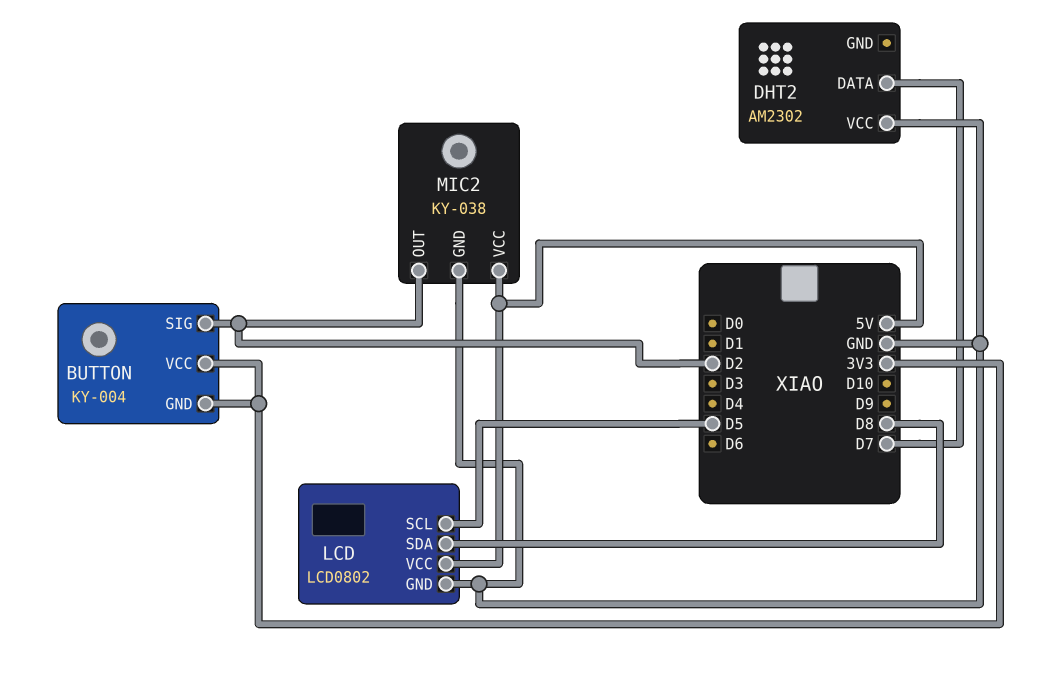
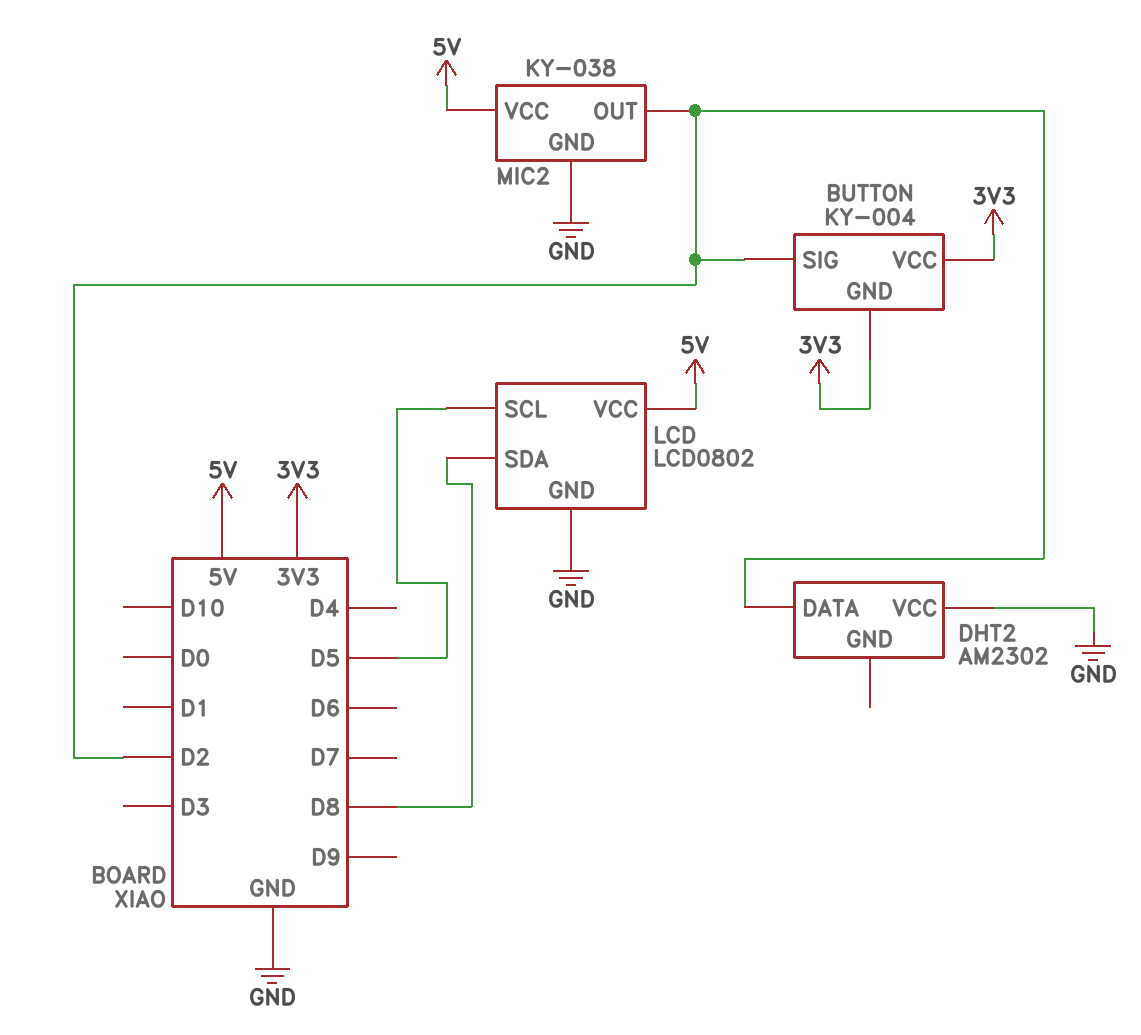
DHT2 pin DATA: D7 -> D2

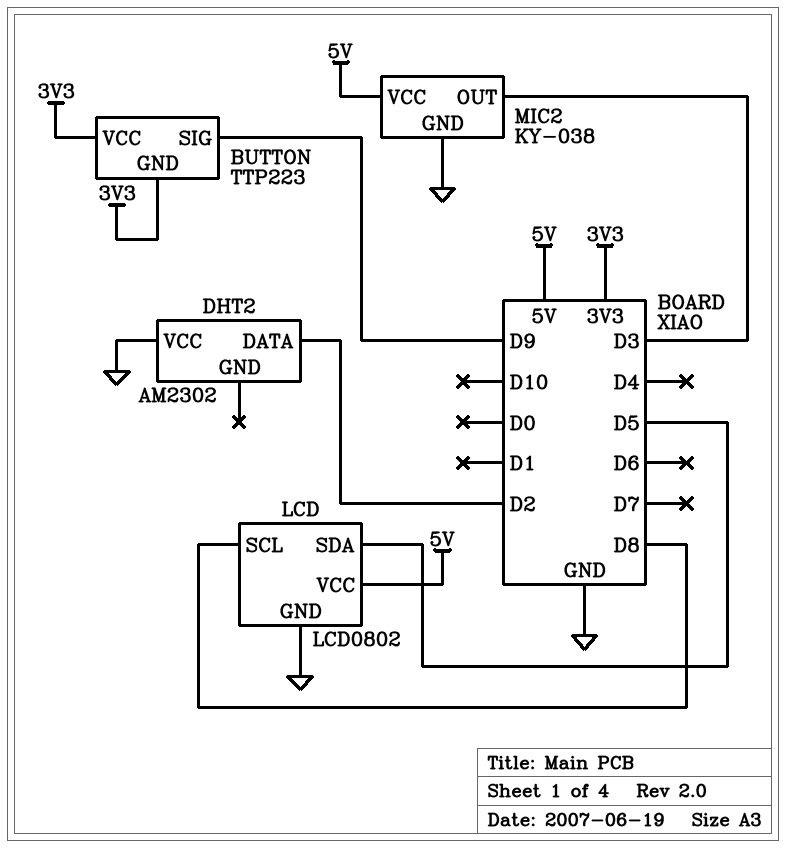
BUTTON: KY-004 -> TTP223
BUTTON pin SIG: D2 -> D9
LCD pin SCL: D5 -> D8
LCD pin SDA: D8 -> D5
MIC2 pin OUT: D2 -> D3

